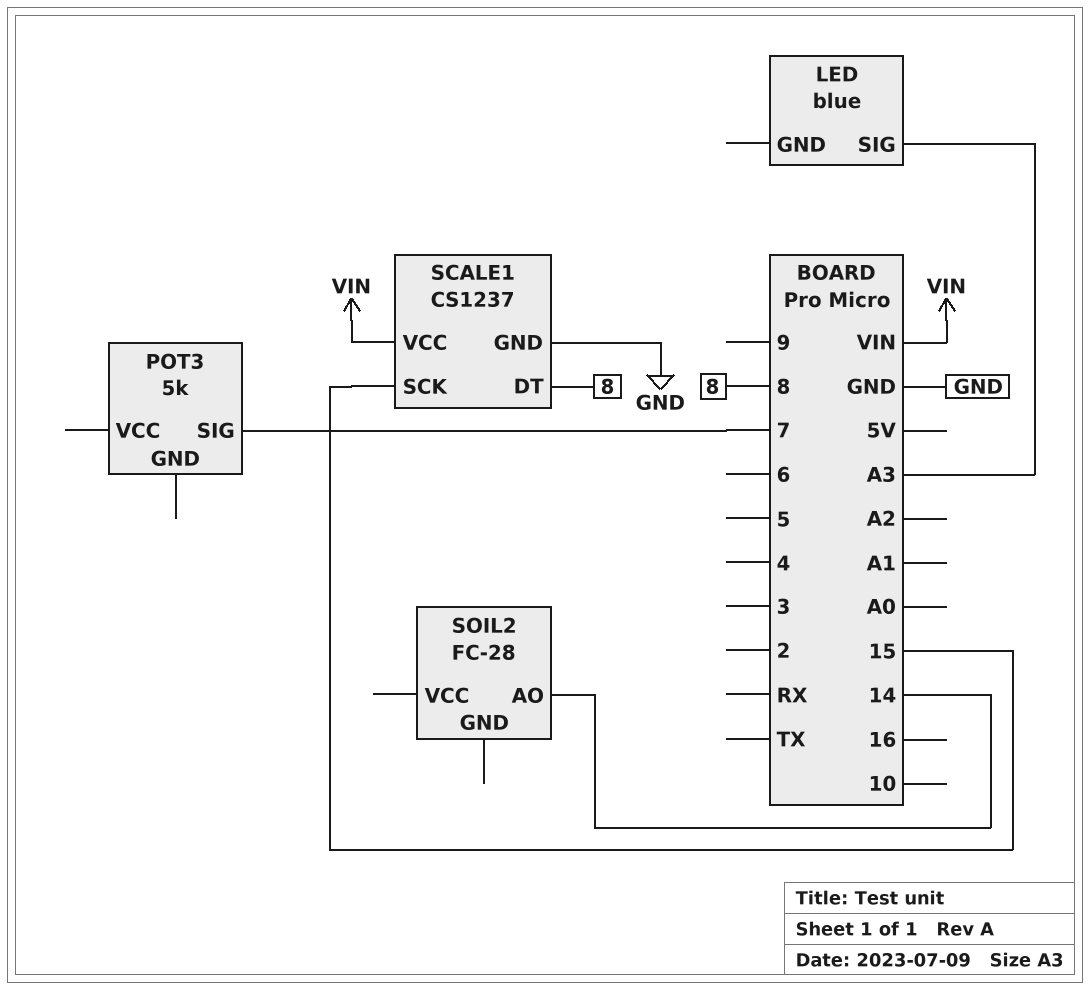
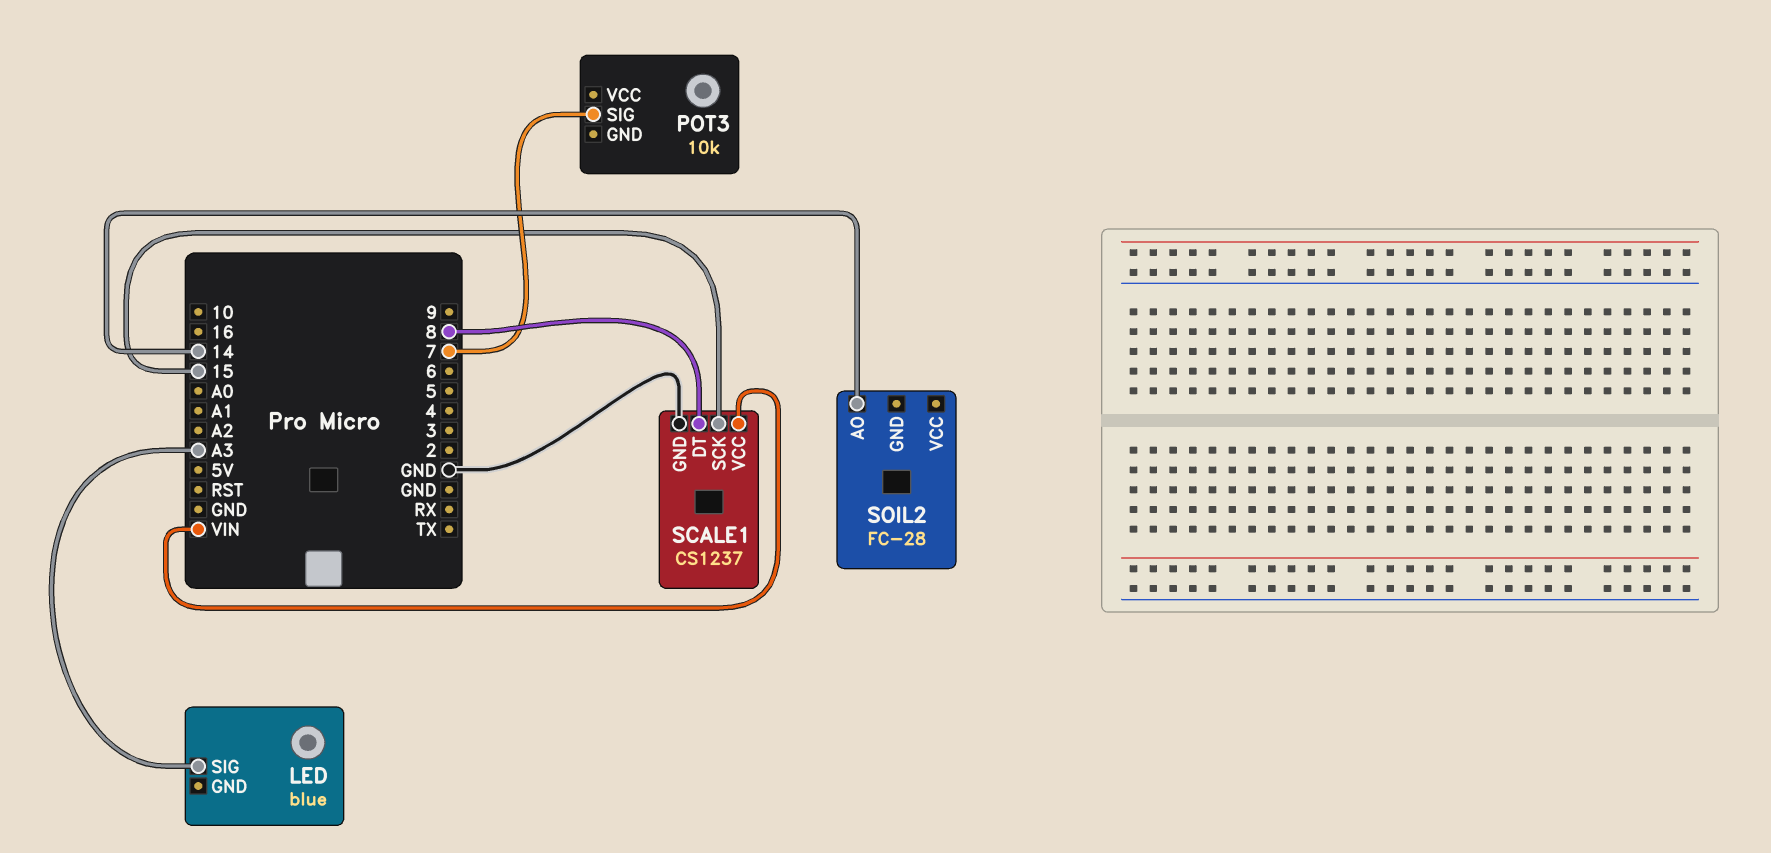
POT3: 5k -> 10k

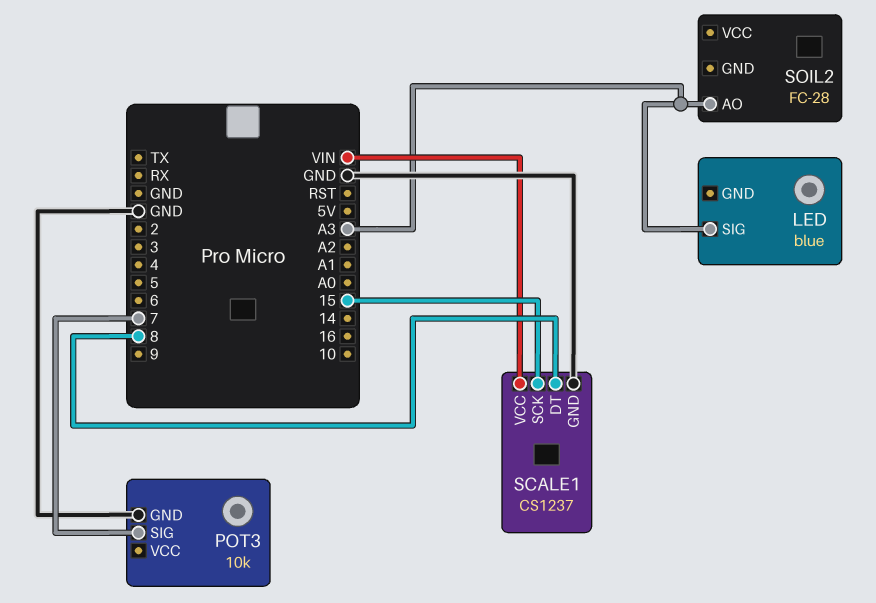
POT3 pin GND: none -> GND
SOIL2 pin AO: 14 -> A3

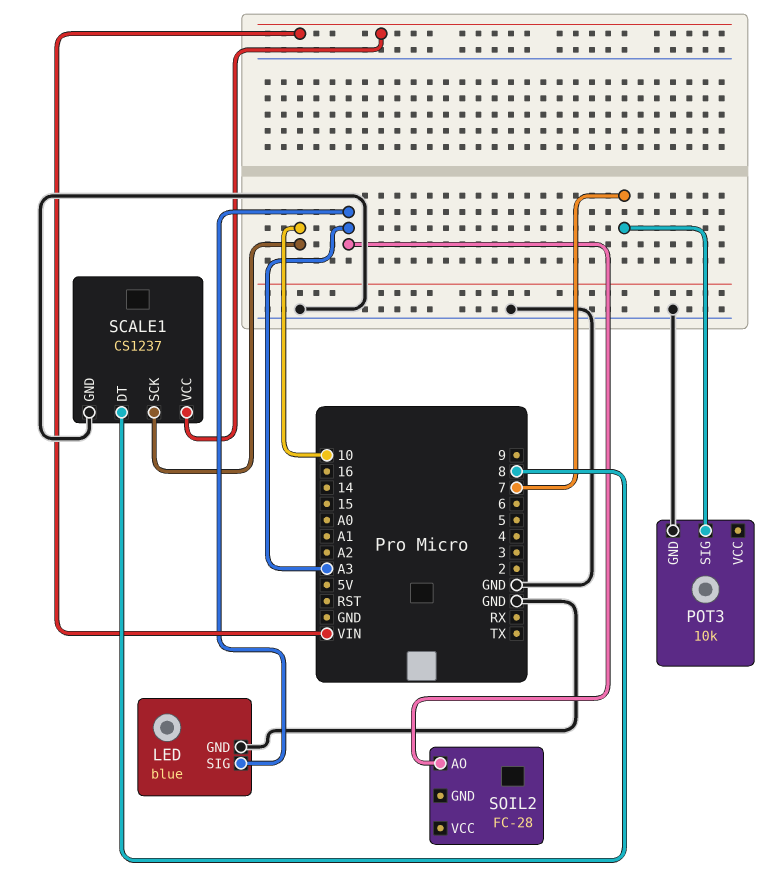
LED pin GND: none -> GND
SCALE1 pin SCK: 15 -> 10

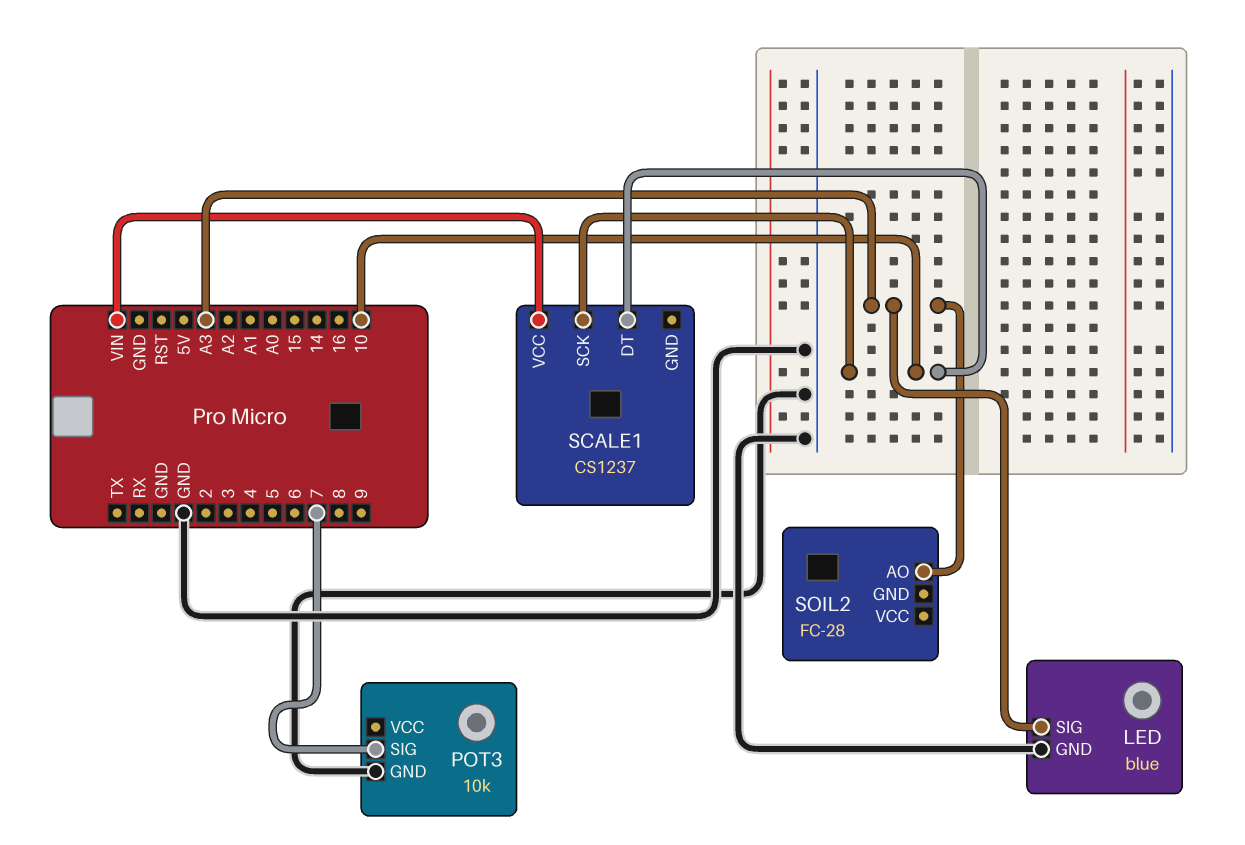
SCALE1 pin DT: 8 -> 10
SCALE1 pin GND: GND -> none

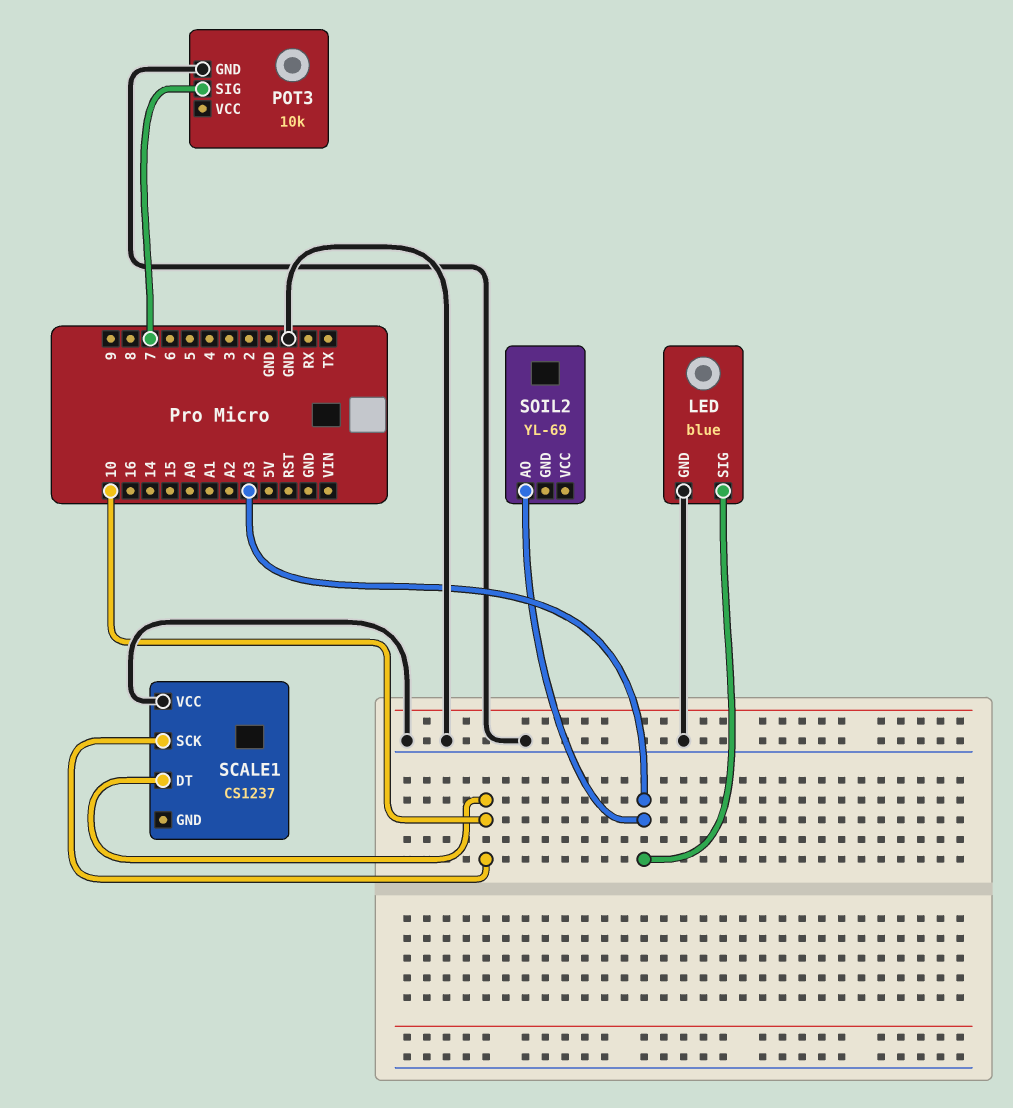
SCALE1 pin VCC: VIN -> GND
SOIL2: FC-28 -> YL-69

